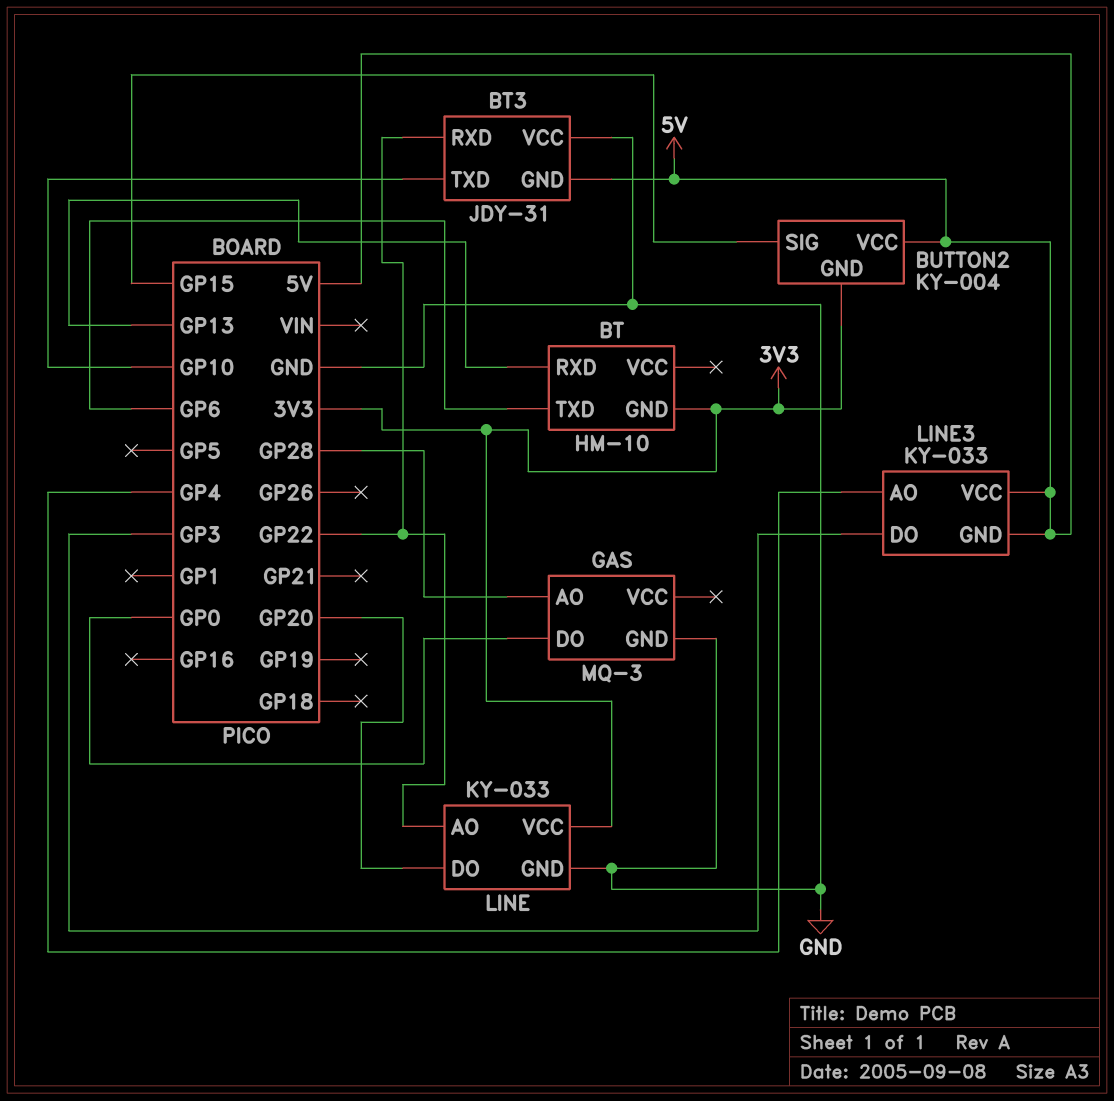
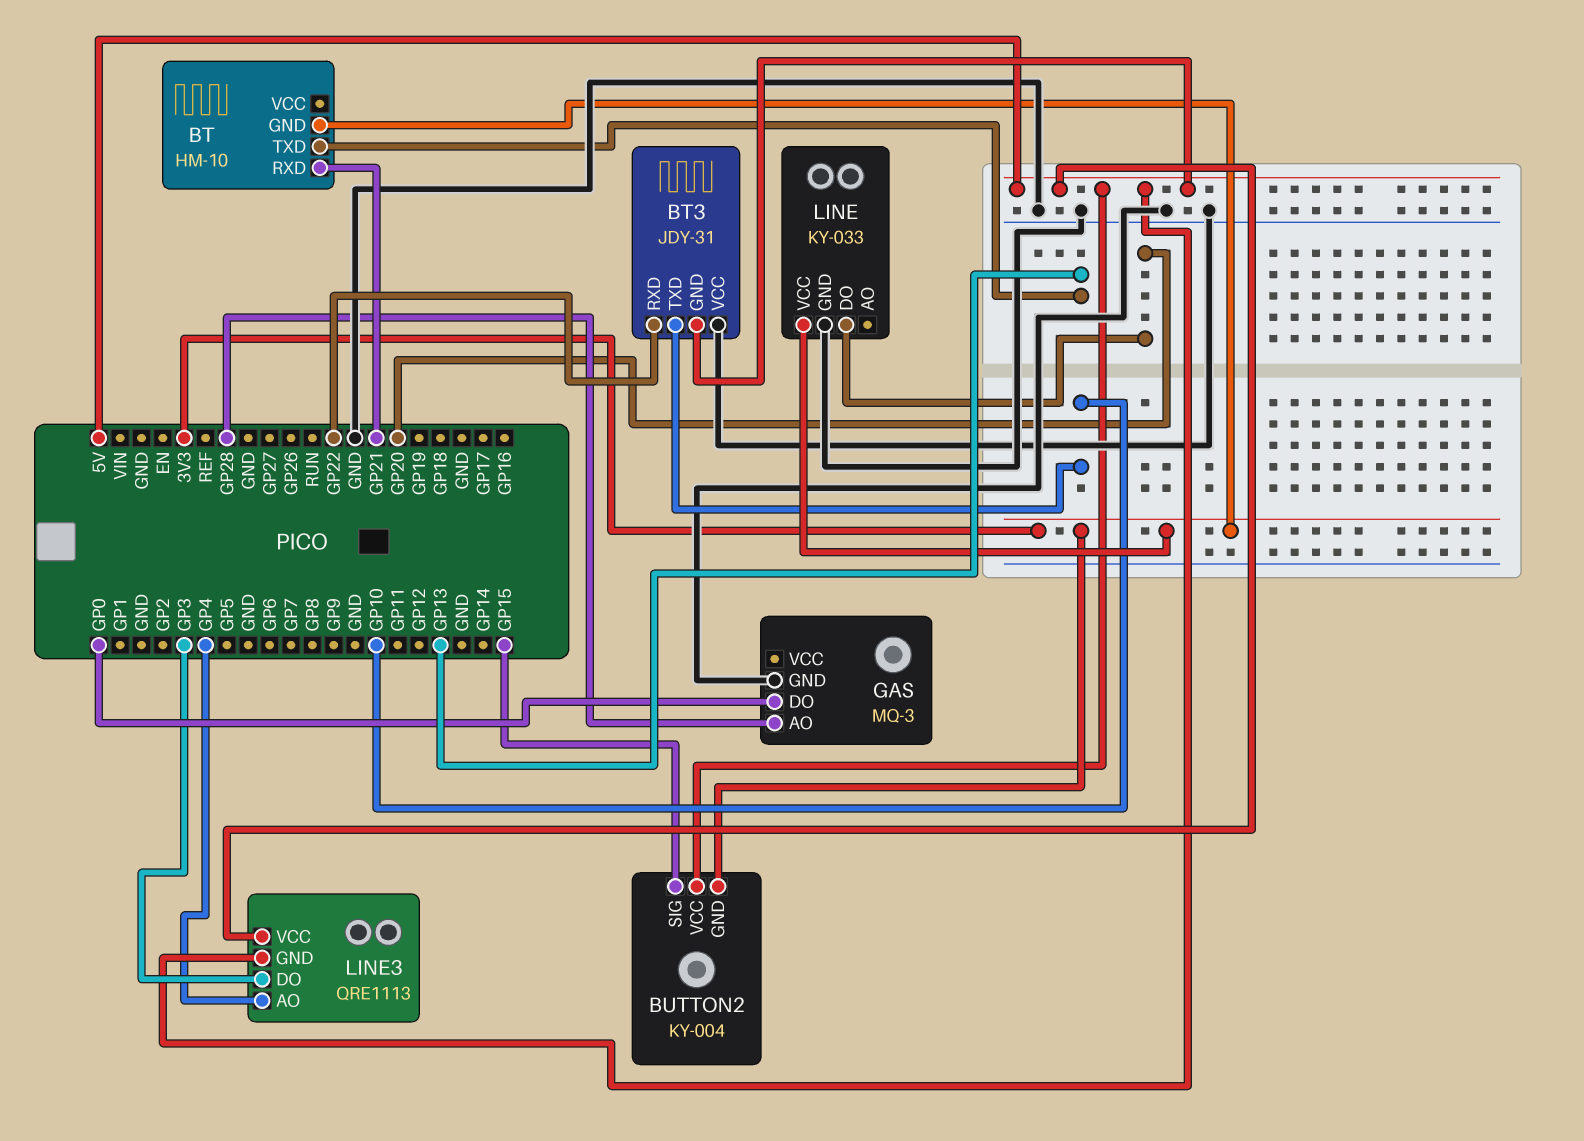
BT pin RXD: GP13 -> GP21
BT pin TXD: GP6 -> GP13
LINE pin AO: GP22 -> none
LINE3: KY-033 -> QRE1113

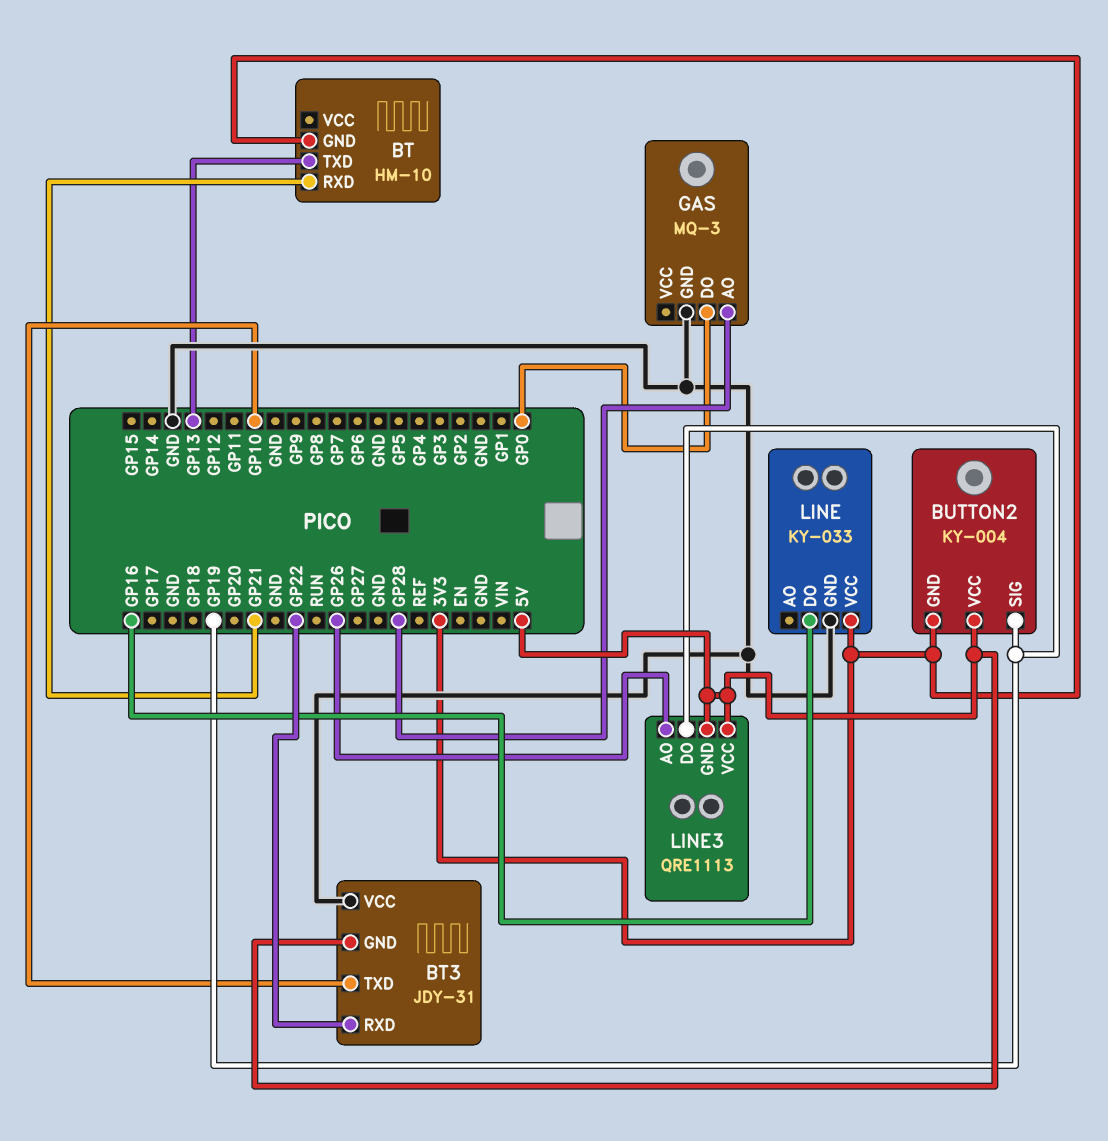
BUTTON2 pin SIG: GP15 -> GP19
LINE pin DO: GP20 -> GP16
LINE3 pin AO: GP4 -> GP26
LINE3 pin DO: GP3 -> GP19

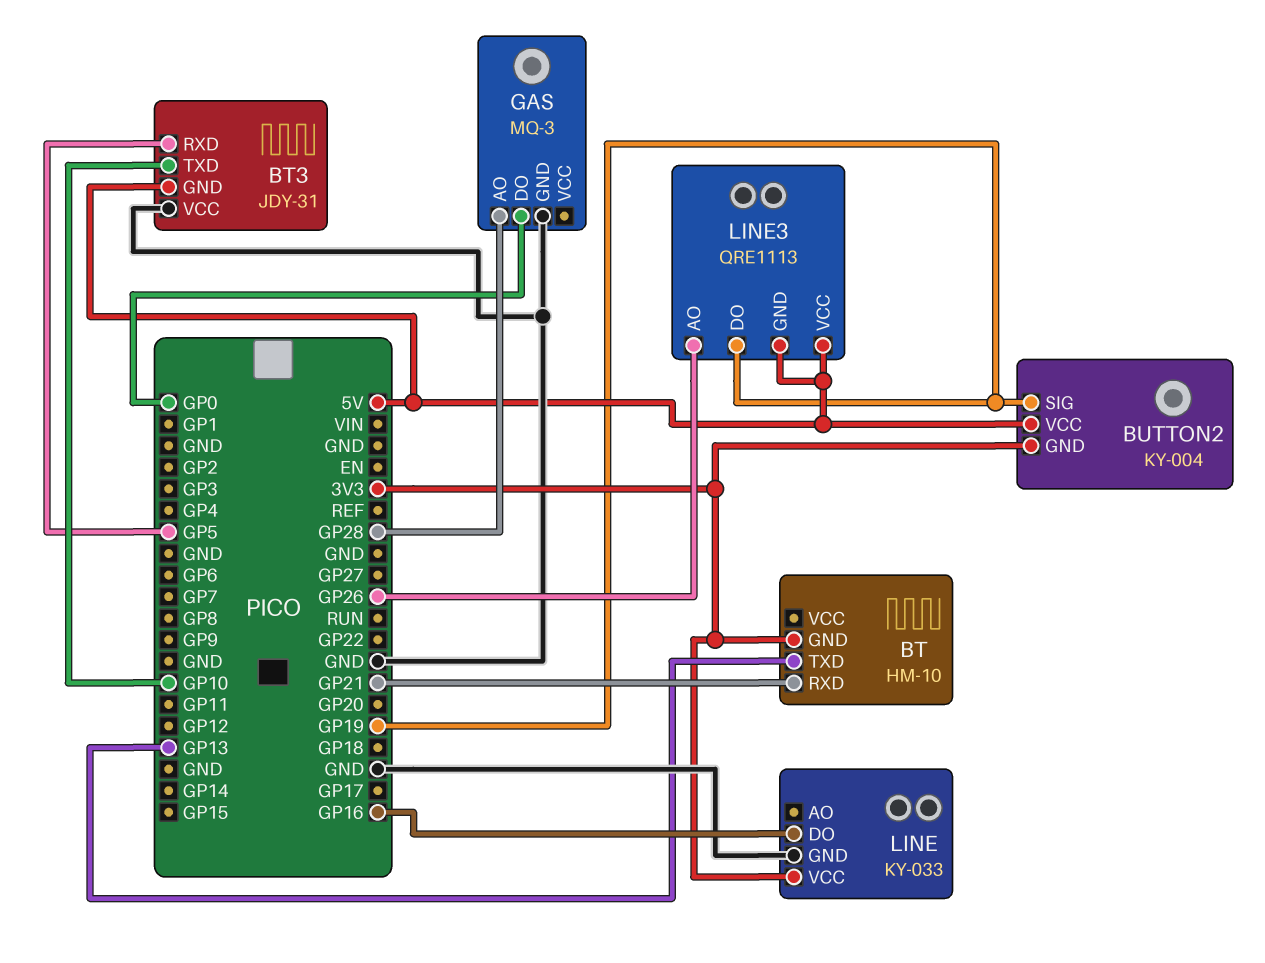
BT3 pin RXD: GP22 -> GP5

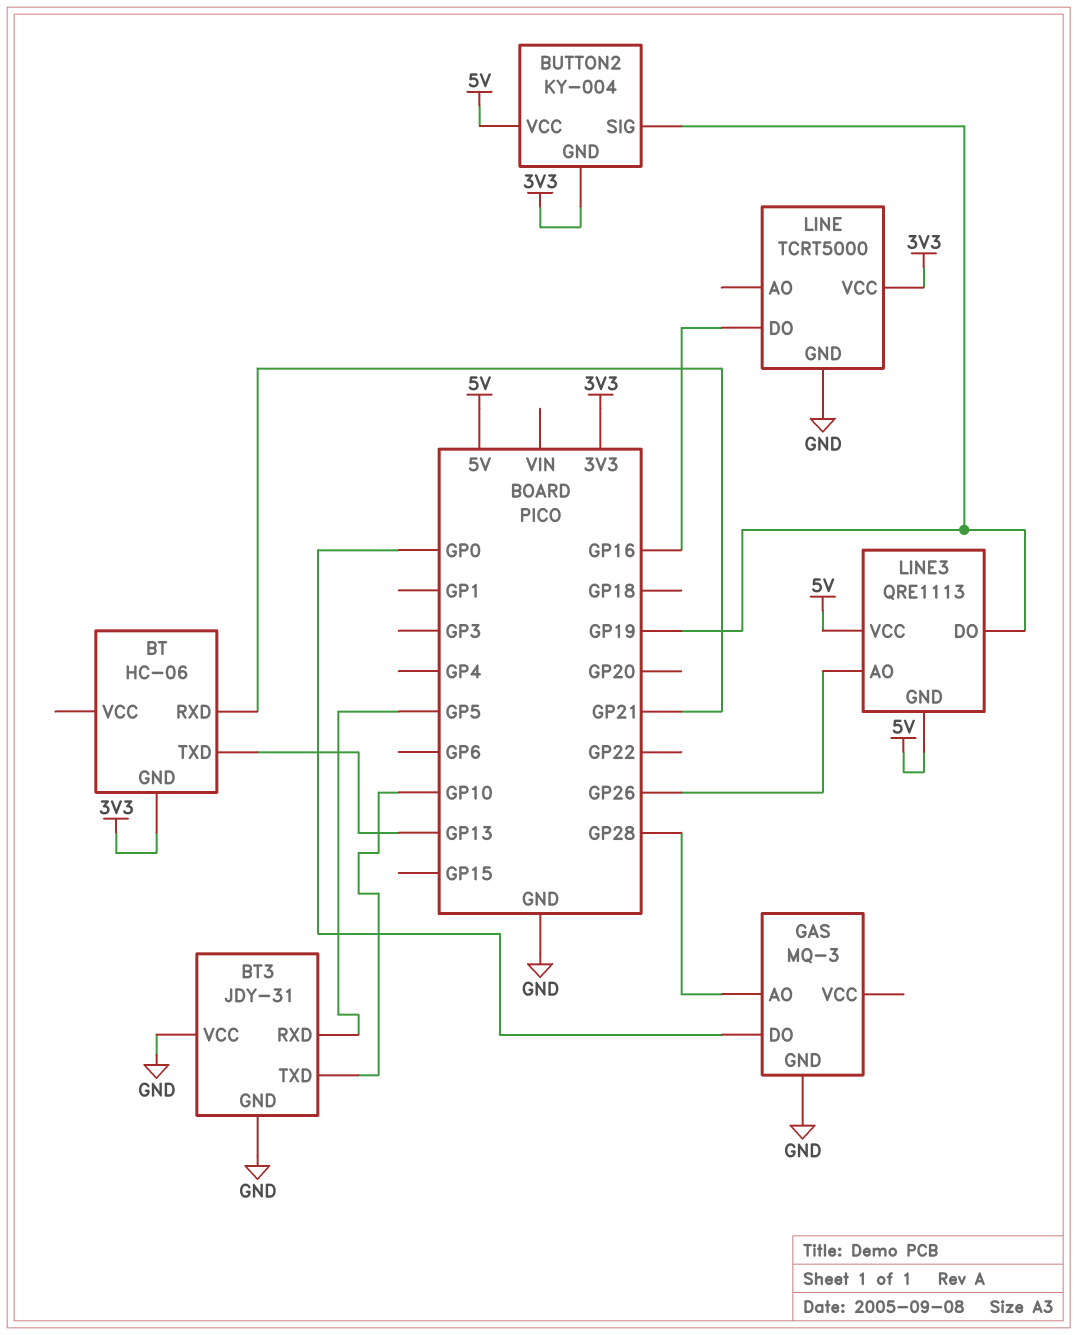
BT: HM-10 -> HC-06
BT3 pin GND: 5V -> GND
LINE: KY-033 -> TCRT5000

